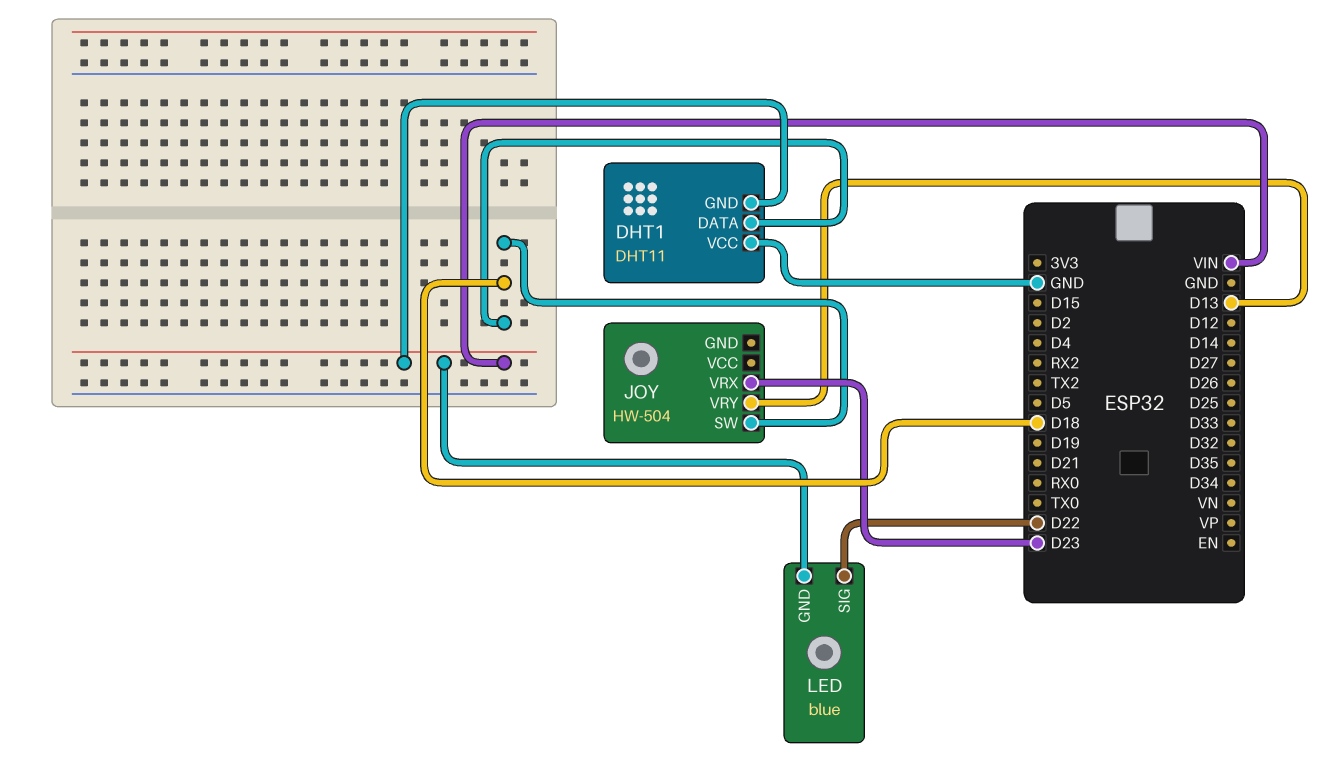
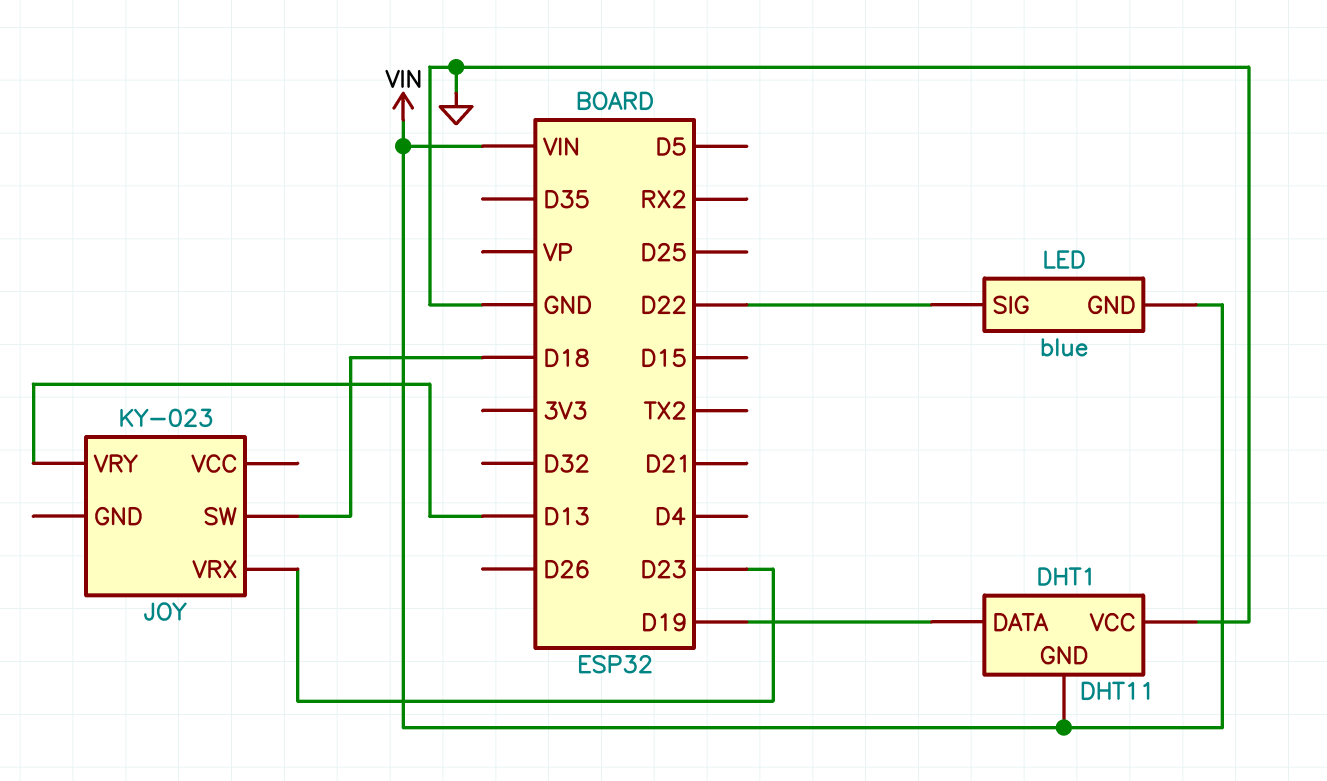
DHT1 pin DATA: D18 -> D19
JOY: HW-504 -> KY-023

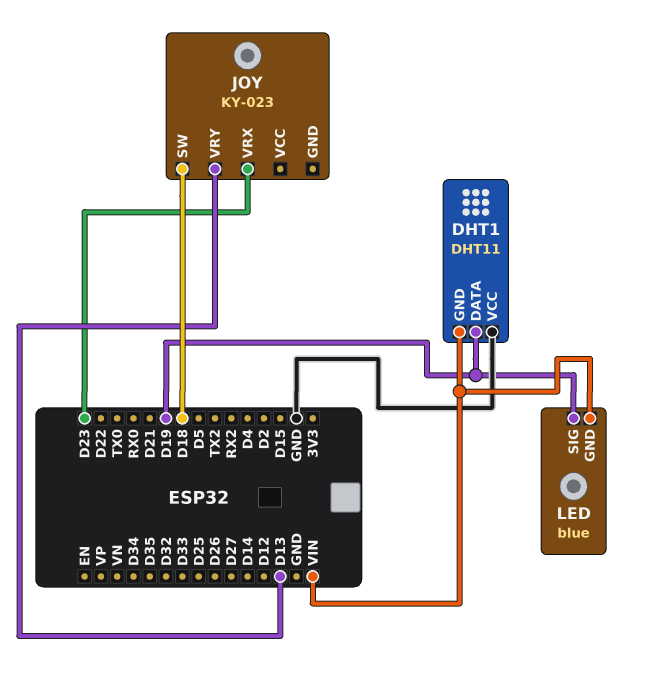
LED pin SIG: D22 -> D19

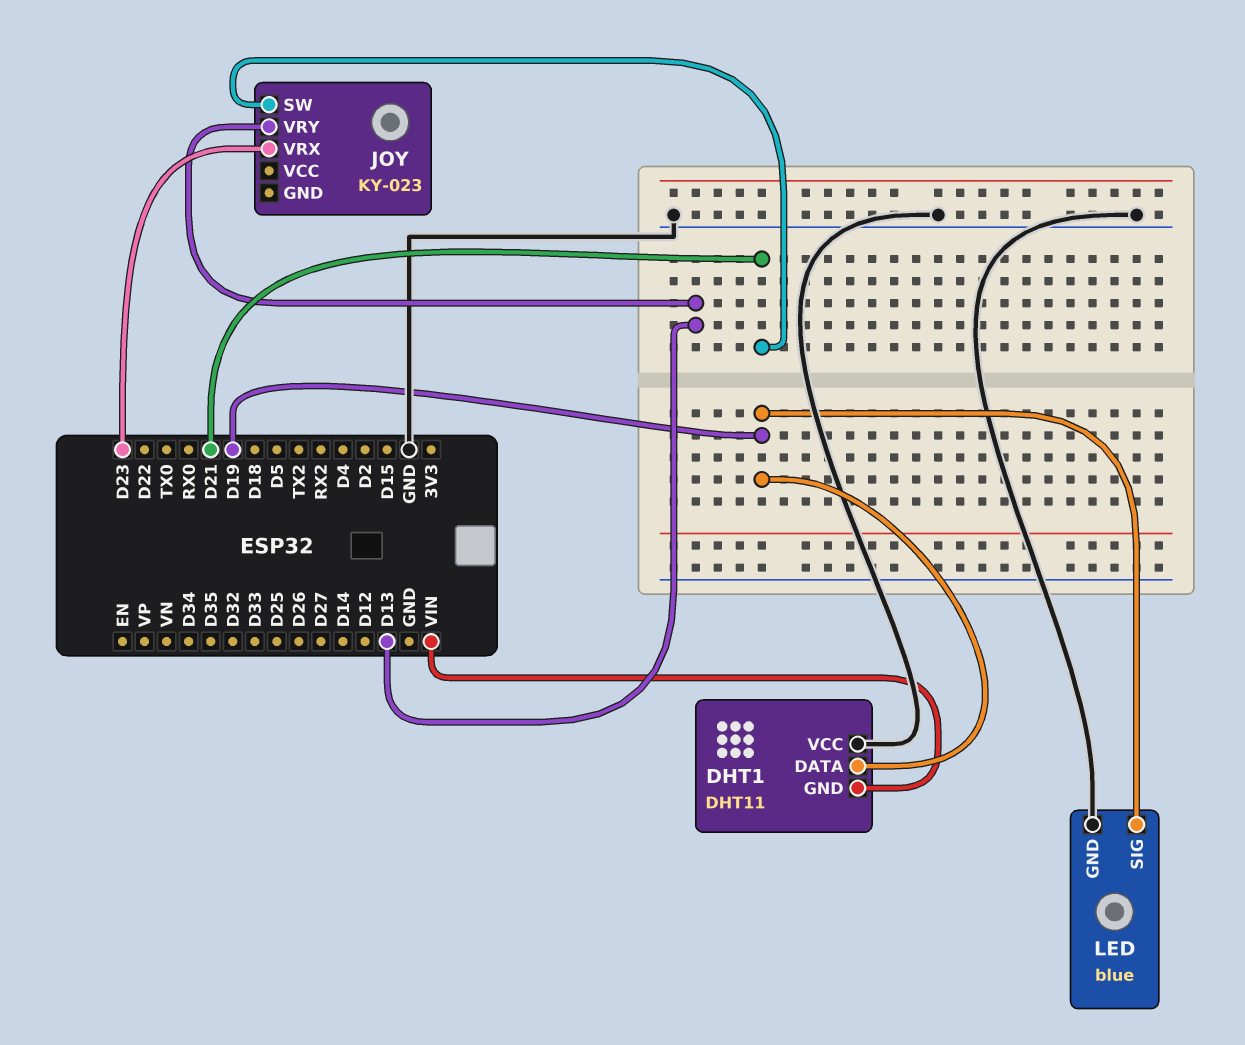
JOY pin SW: D18 -> D21
LED pin GND: VIN -> GND

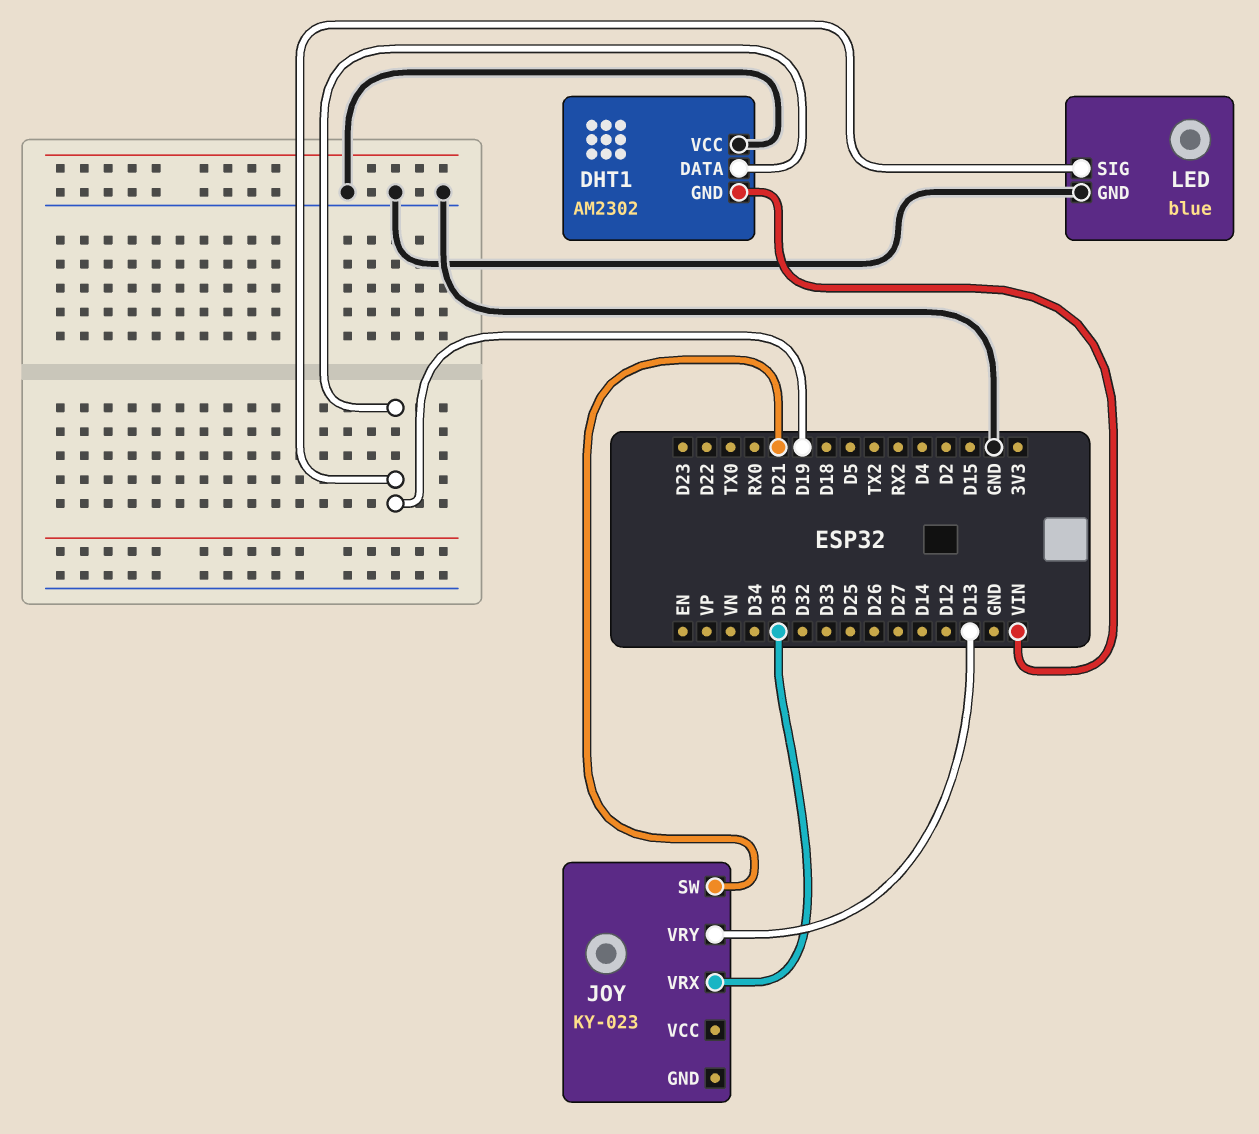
DHT1: DHT11 -> AM2302
JOY pin VRX: D23 -> D35

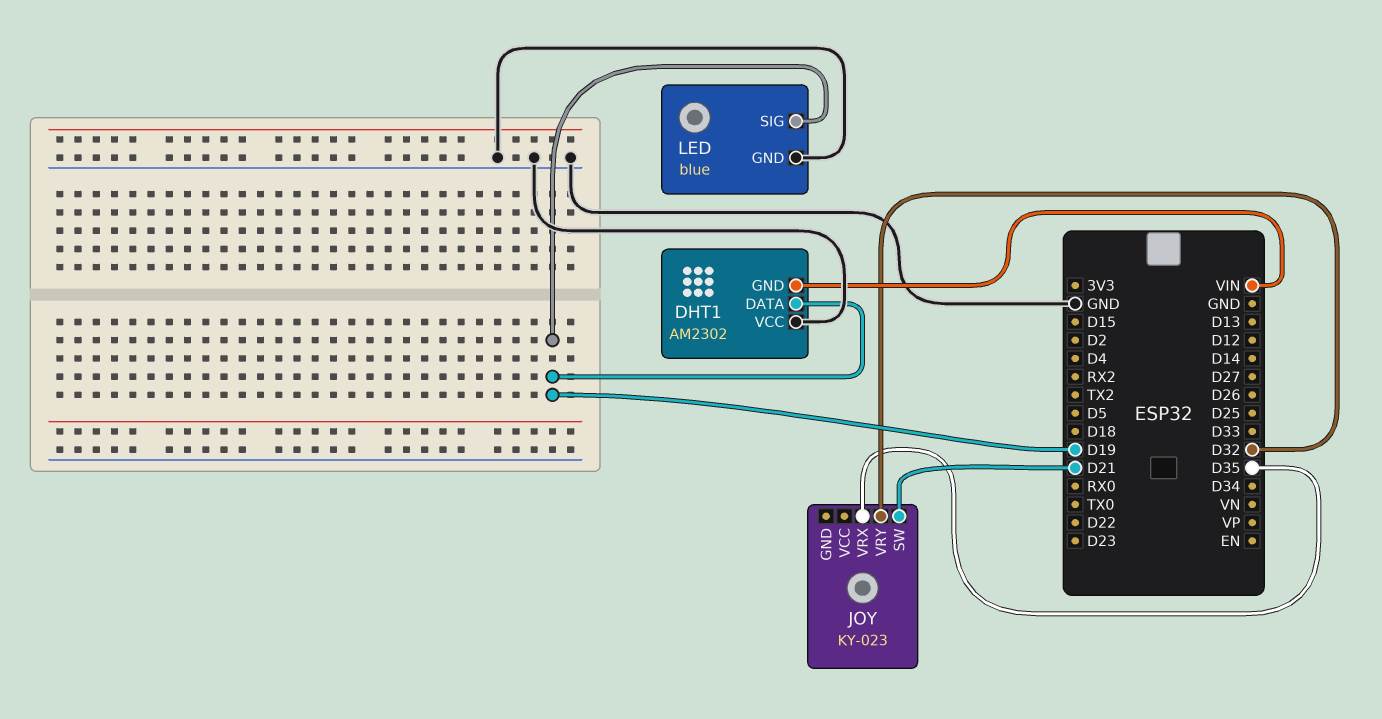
JOY pin VRY: D13 -> D32

